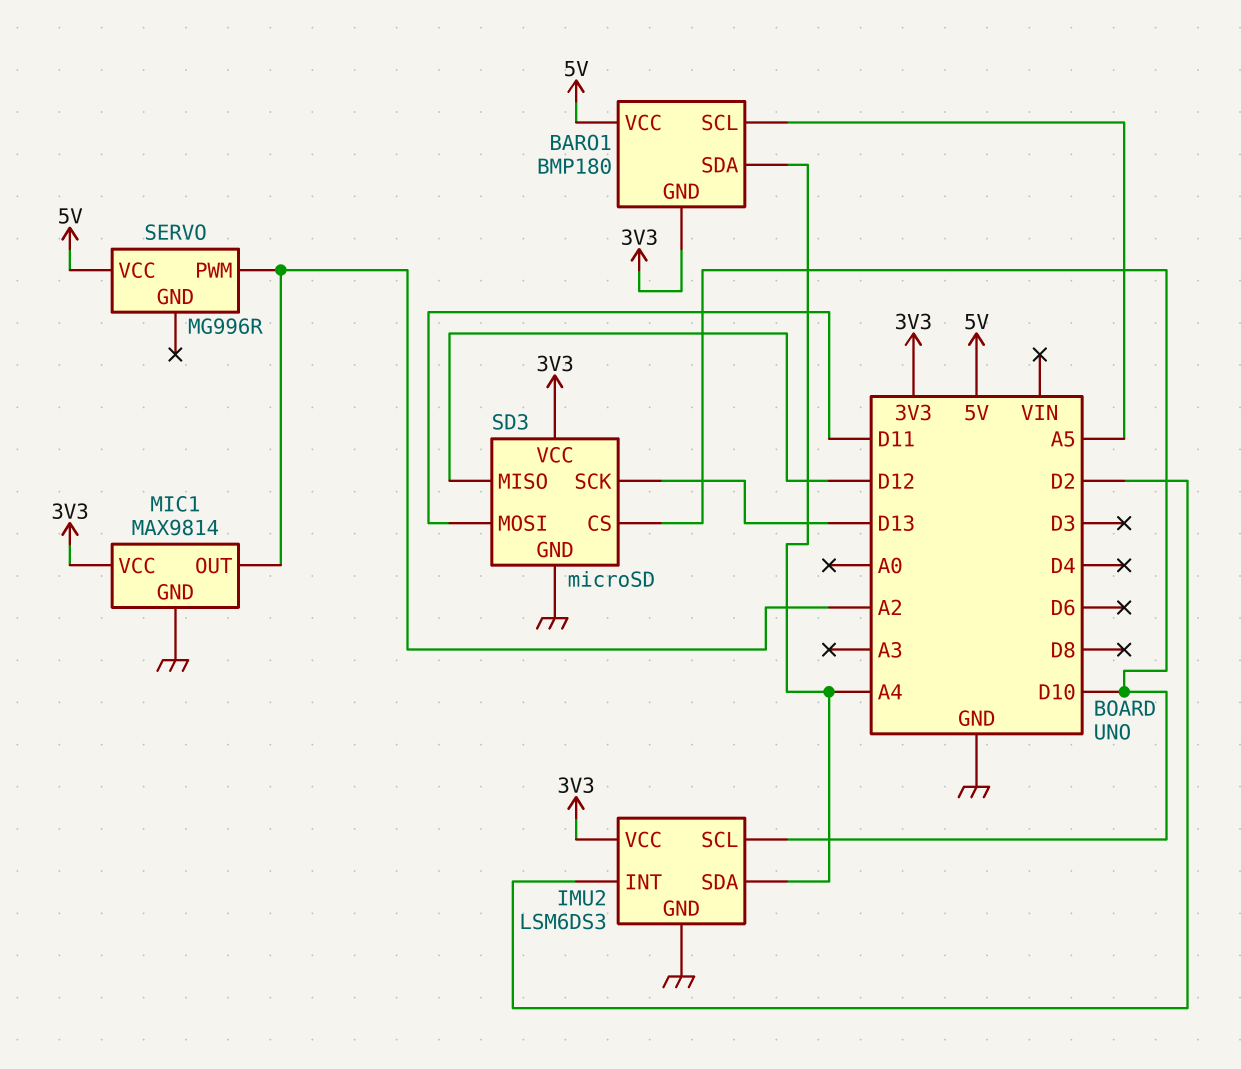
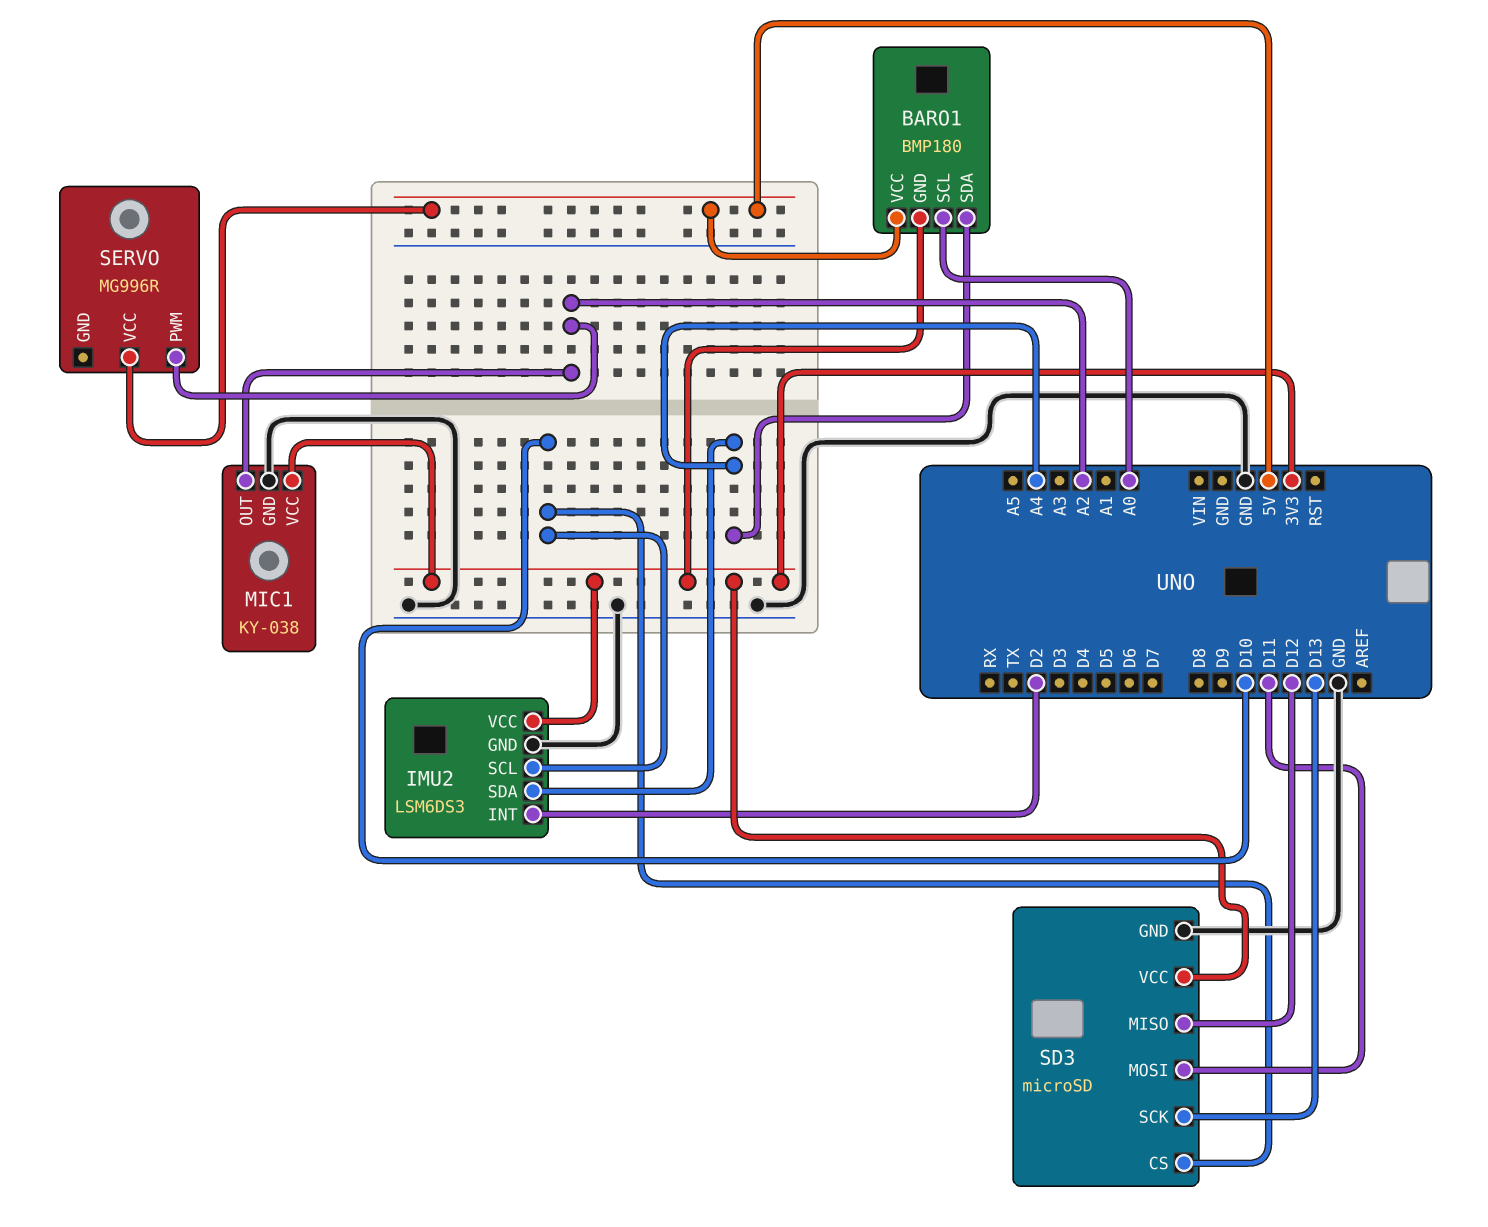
BARO1 pin SCL: A5 -> A0
MIC1: MAX9814 -> KY-038

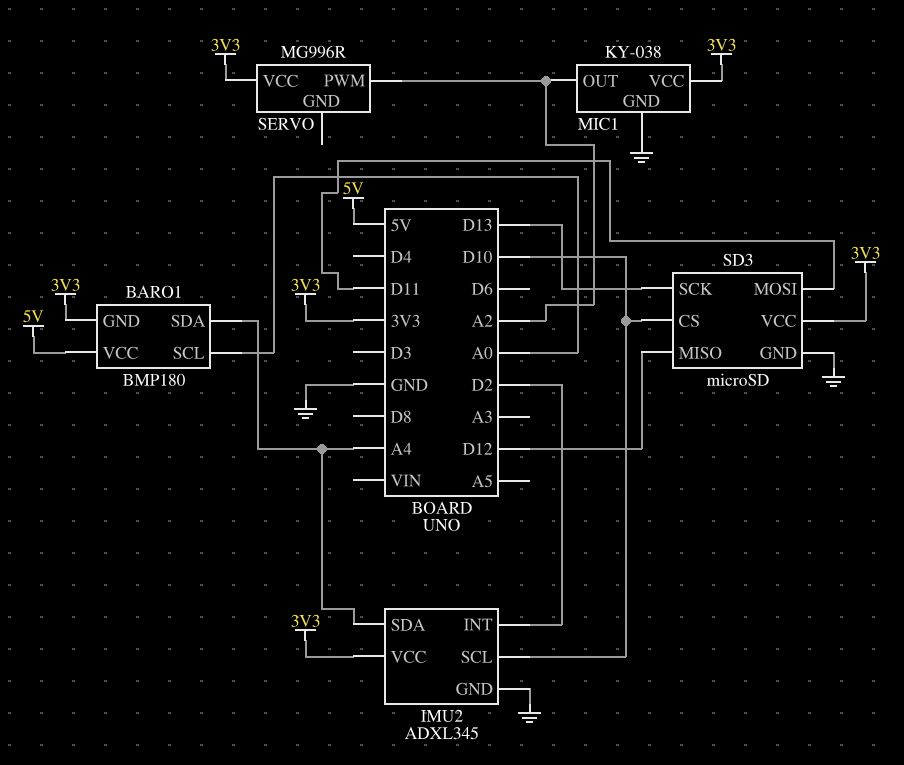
IMU2: LSM6DS3 -> ADXL345
SERVO pin VCC: 5V -> 3V3

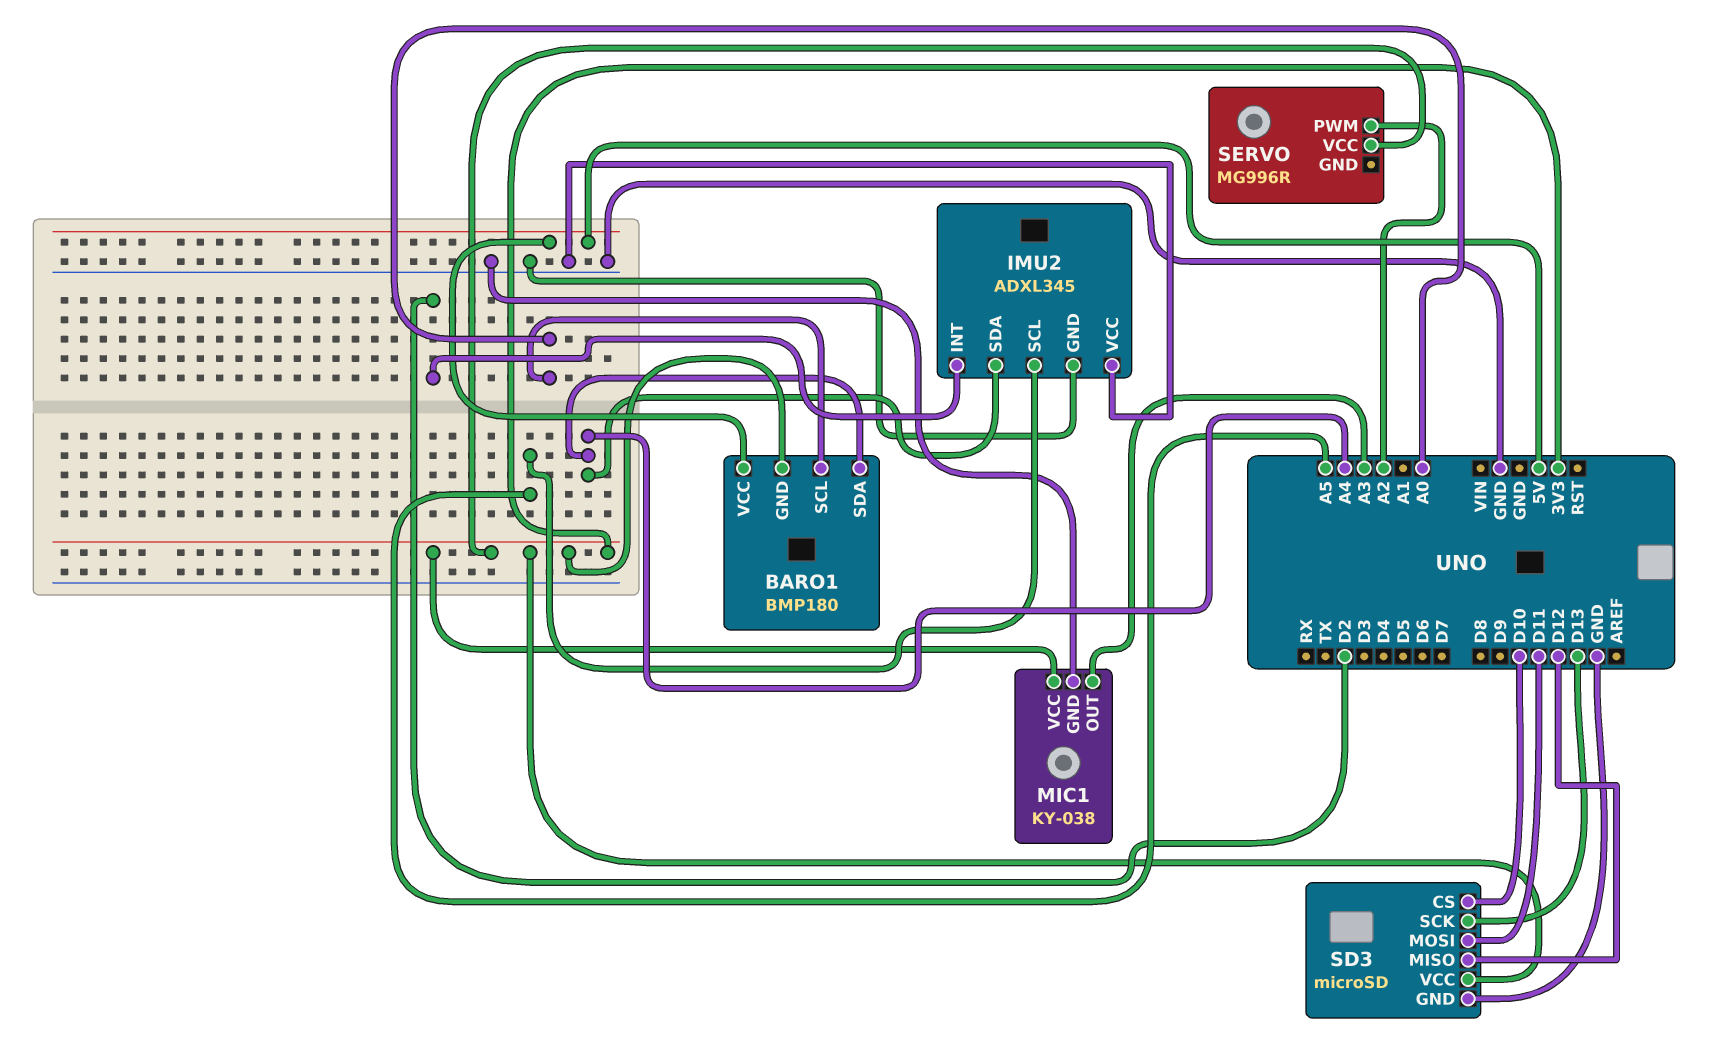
IMU2 pin SCL: D10 -> A5
IMU2 pin VCC: 3V3 -> GND
MIC1 pin OUT: A2 -> A3

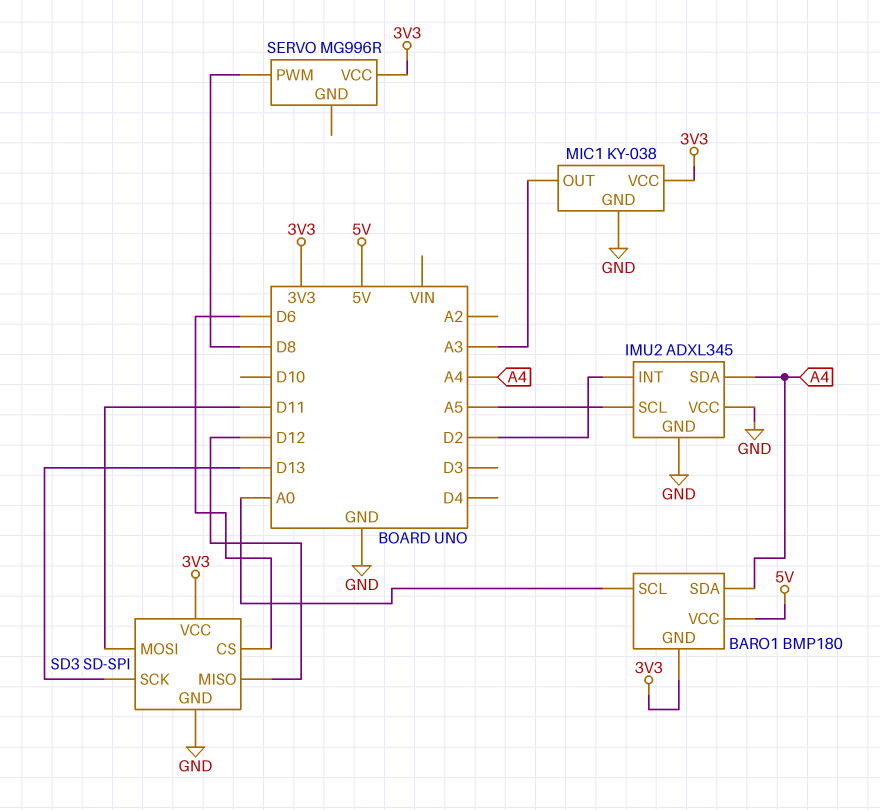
SD3: microSD -> SD-SPI
SD3 pin CS: D10 -> D6
SERVO pin PWM: A2 -> D8

